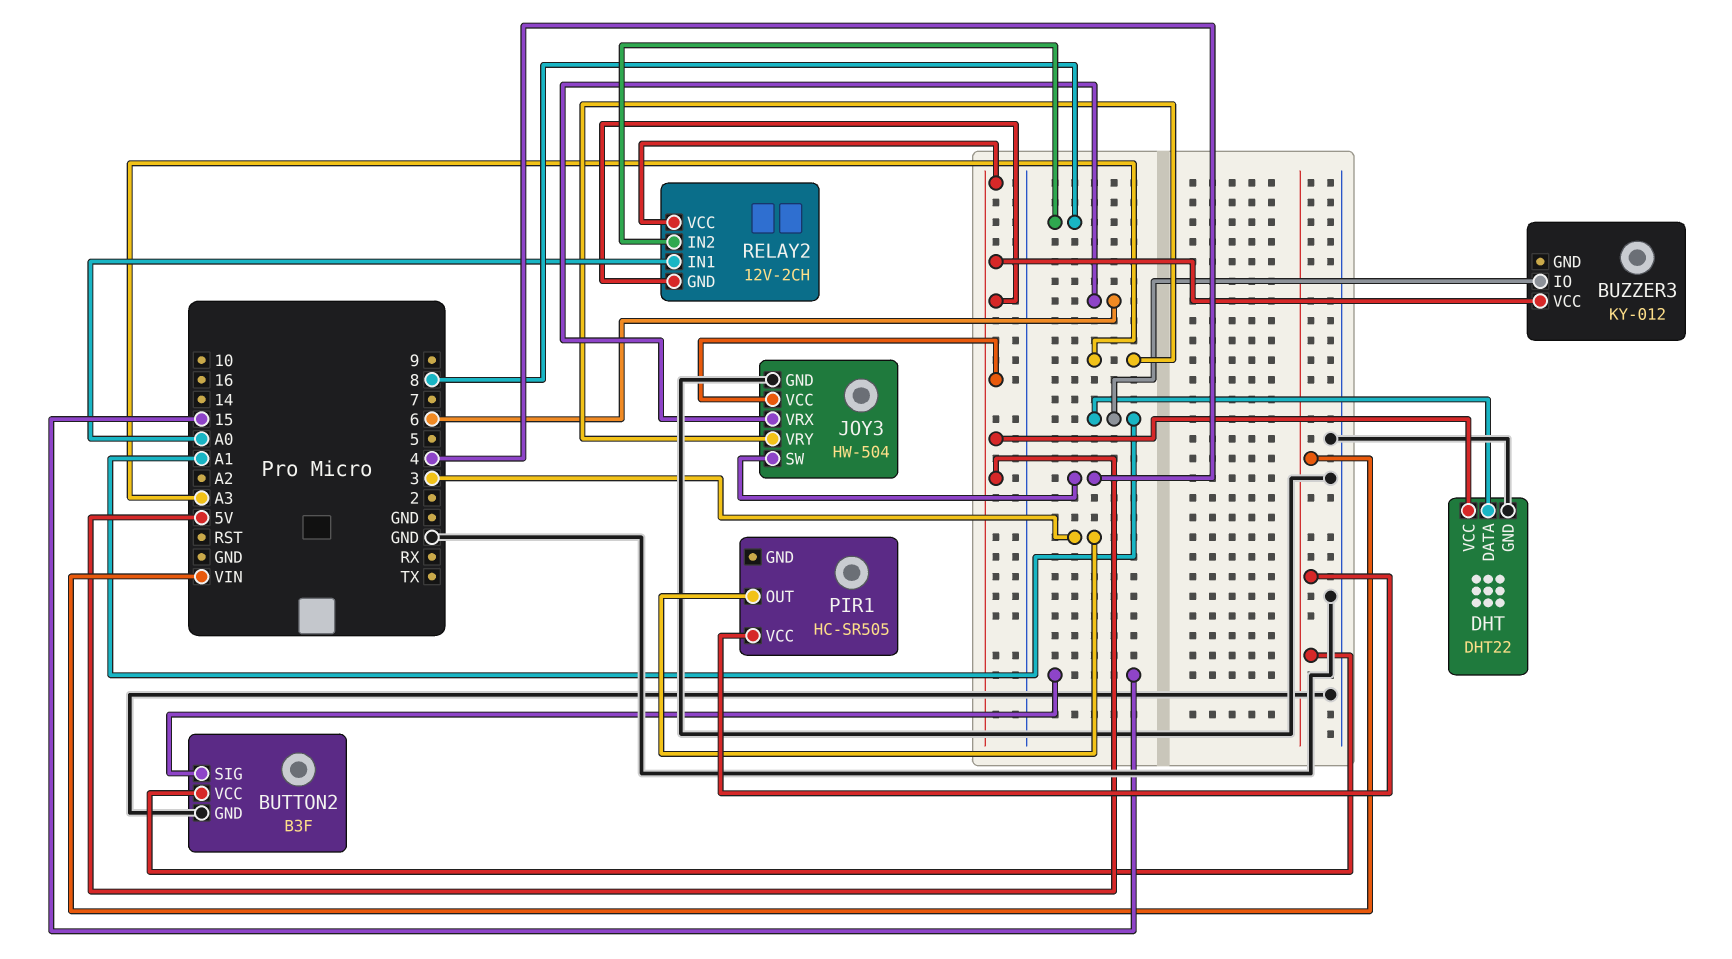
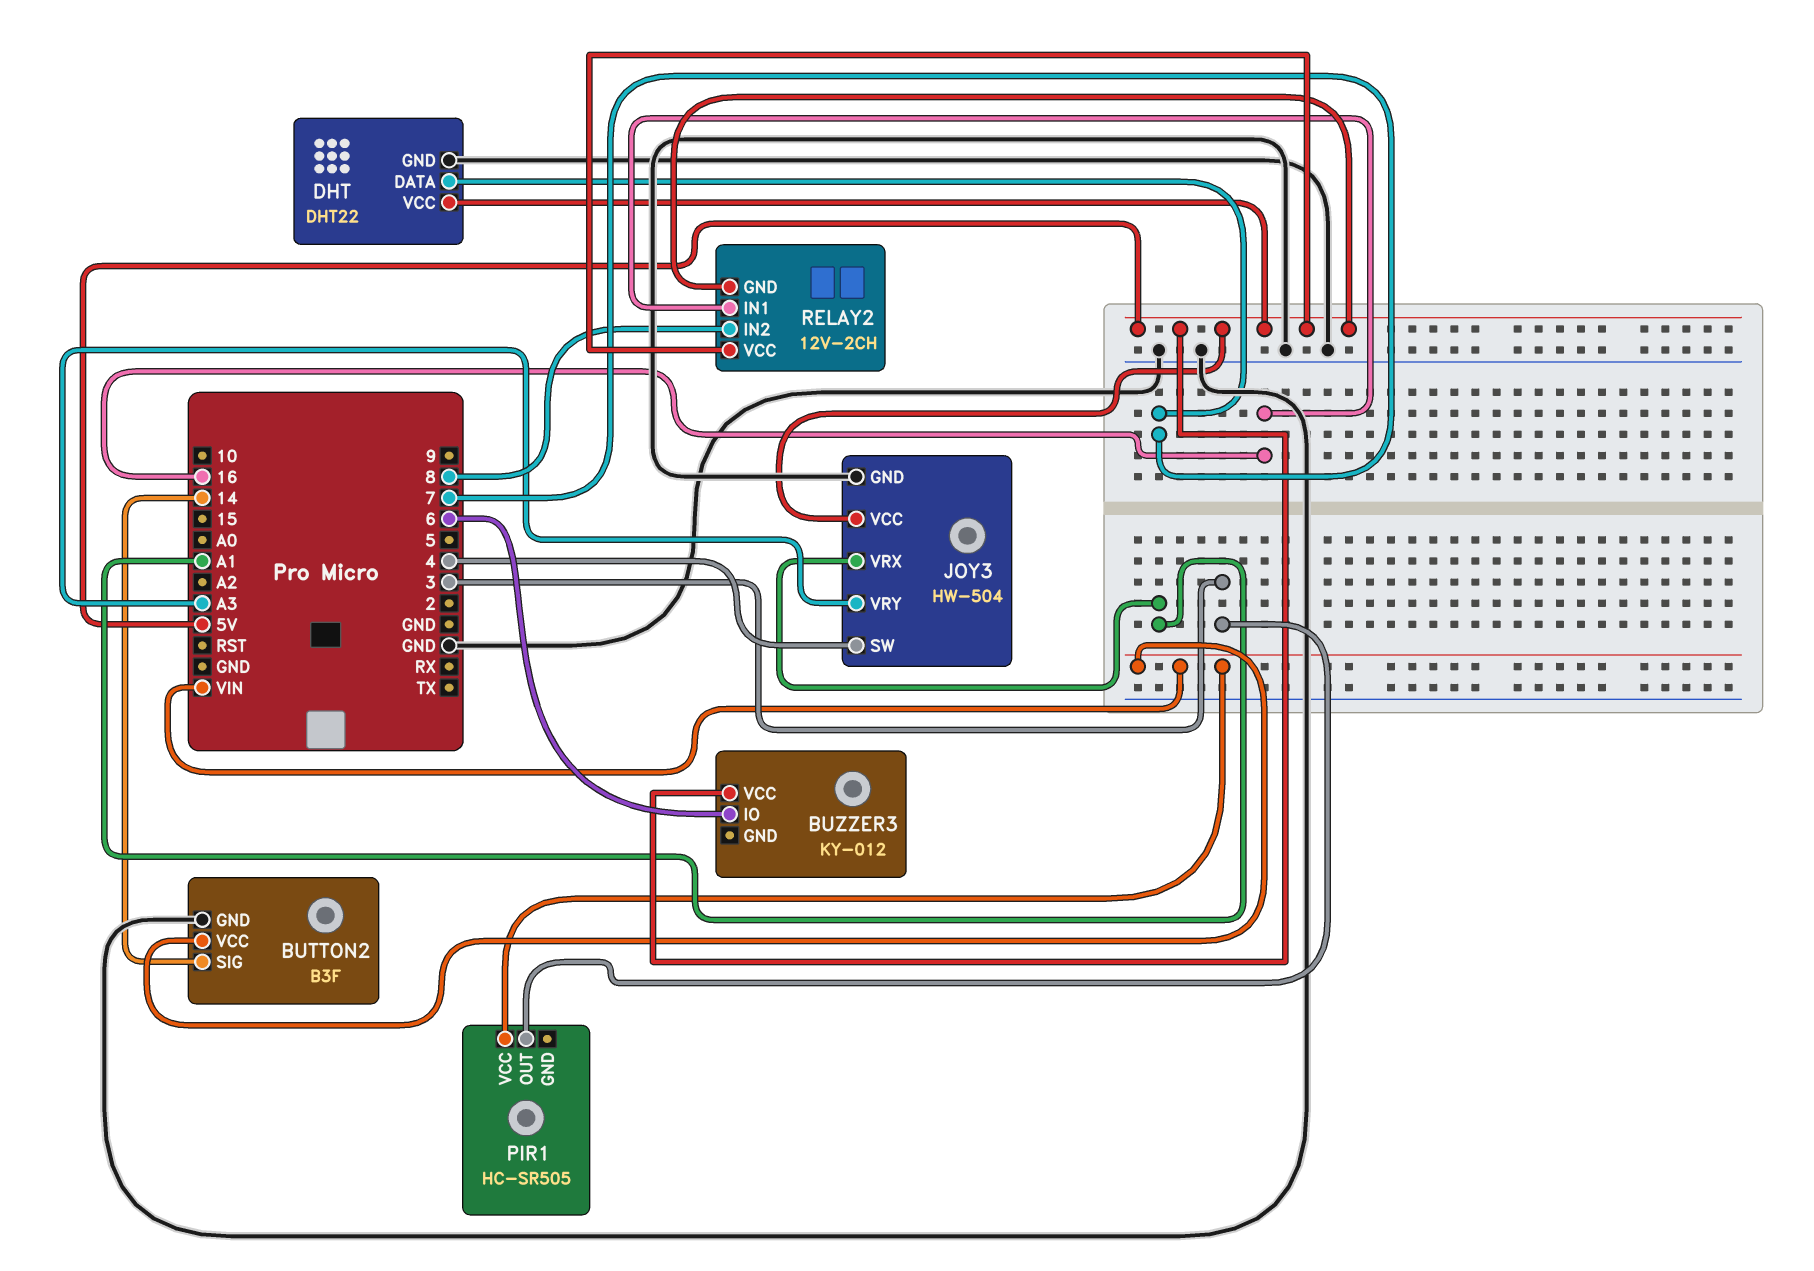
BUTTON2 pin SIG: 15 -> 14
BUZZER3 pin IO: A1 -> 6
DHT pin DATA: A1 -> 7
JOY3 pin VRX: 6 -> A1
RELAY2 pin IN1: A0 -> 16

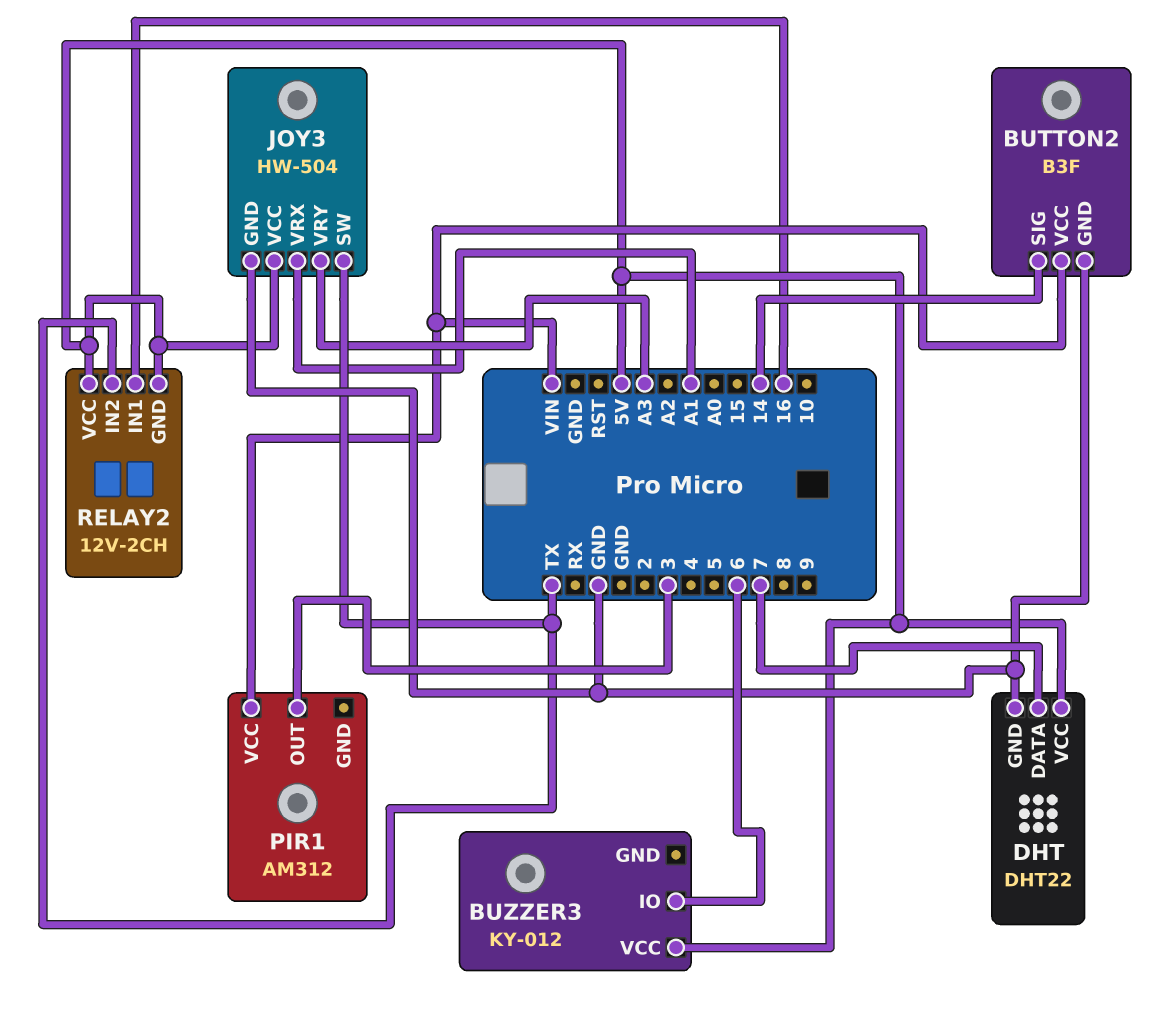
JOY3 pin SW: 4 -> TX
PIR1: HC-SR505 -> AM312
RELAY2 pin IN2: 8 -> TX

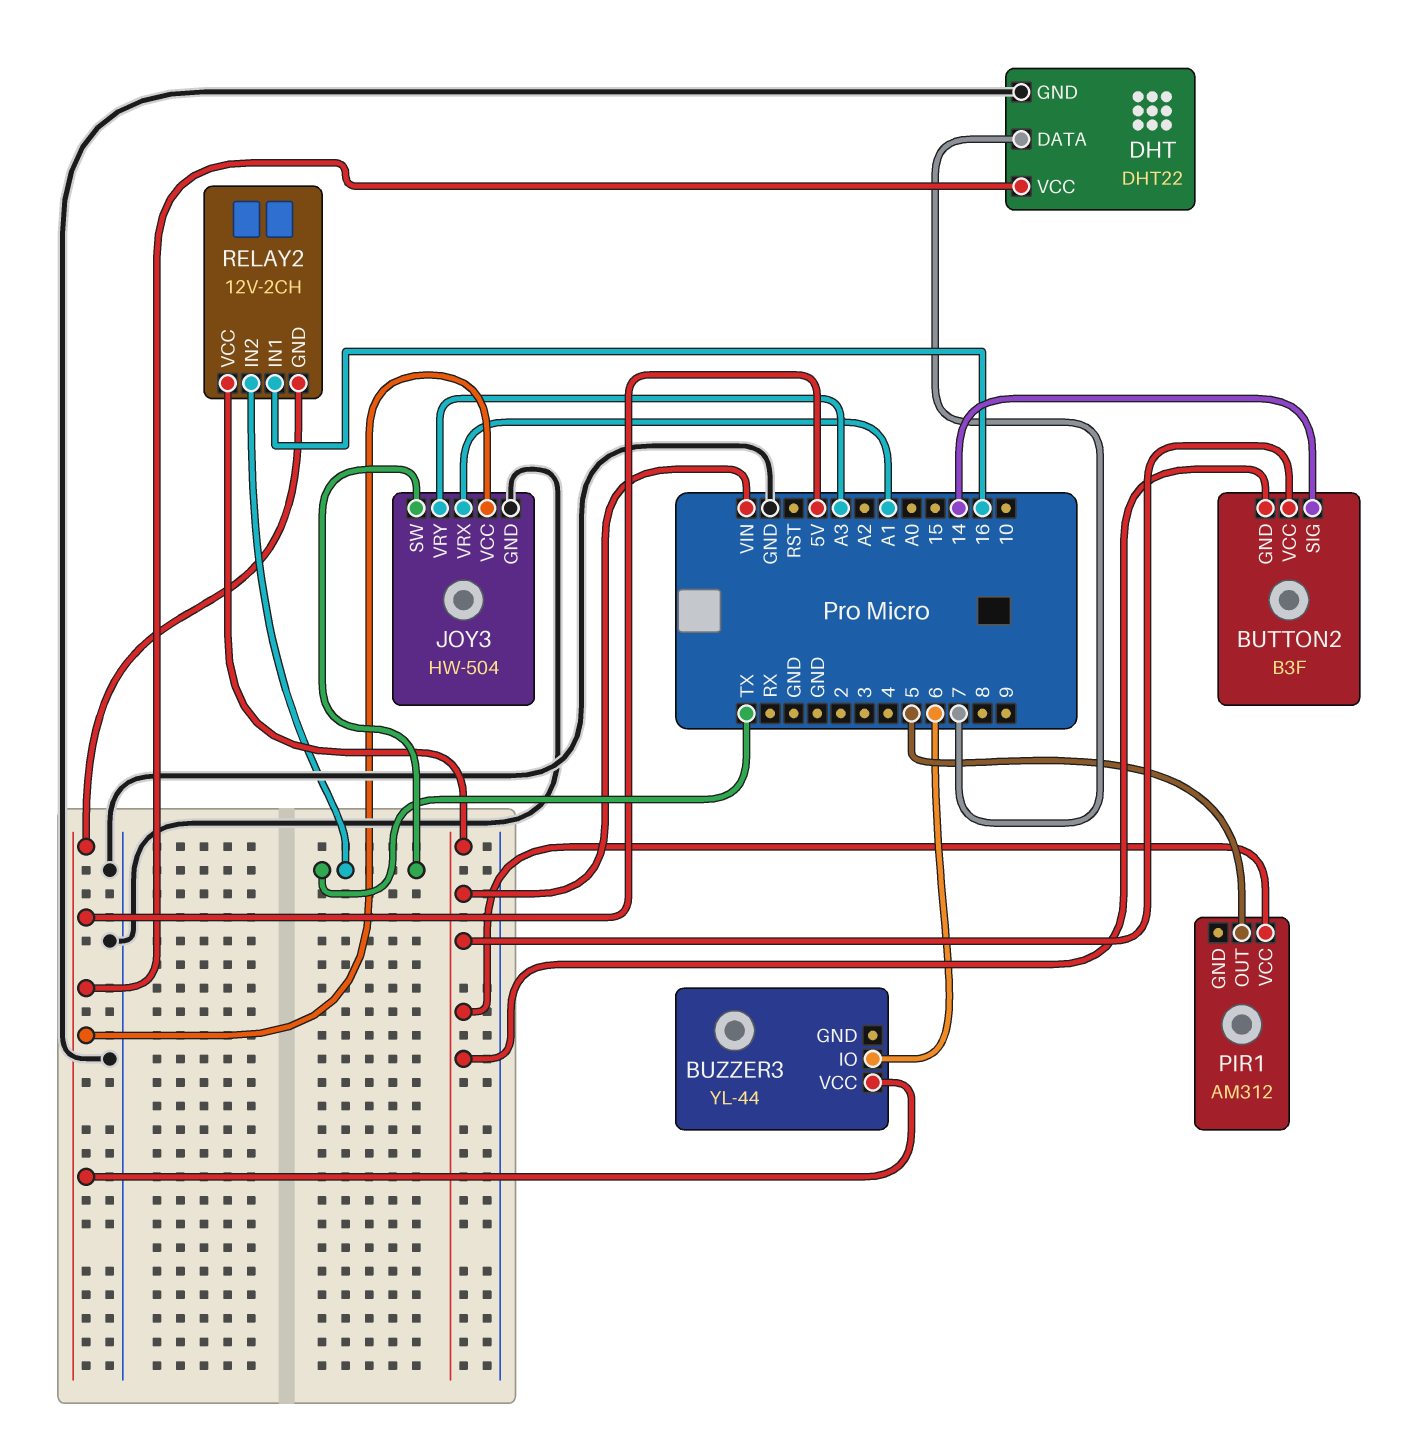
BUTTON2 pin GND: GND -> VIN
BUZZER3: KY-012 -> YL-44
PIR1 pin OUT: 3 -> 5
RELAY2 pin VCC: 5V -> VIN

